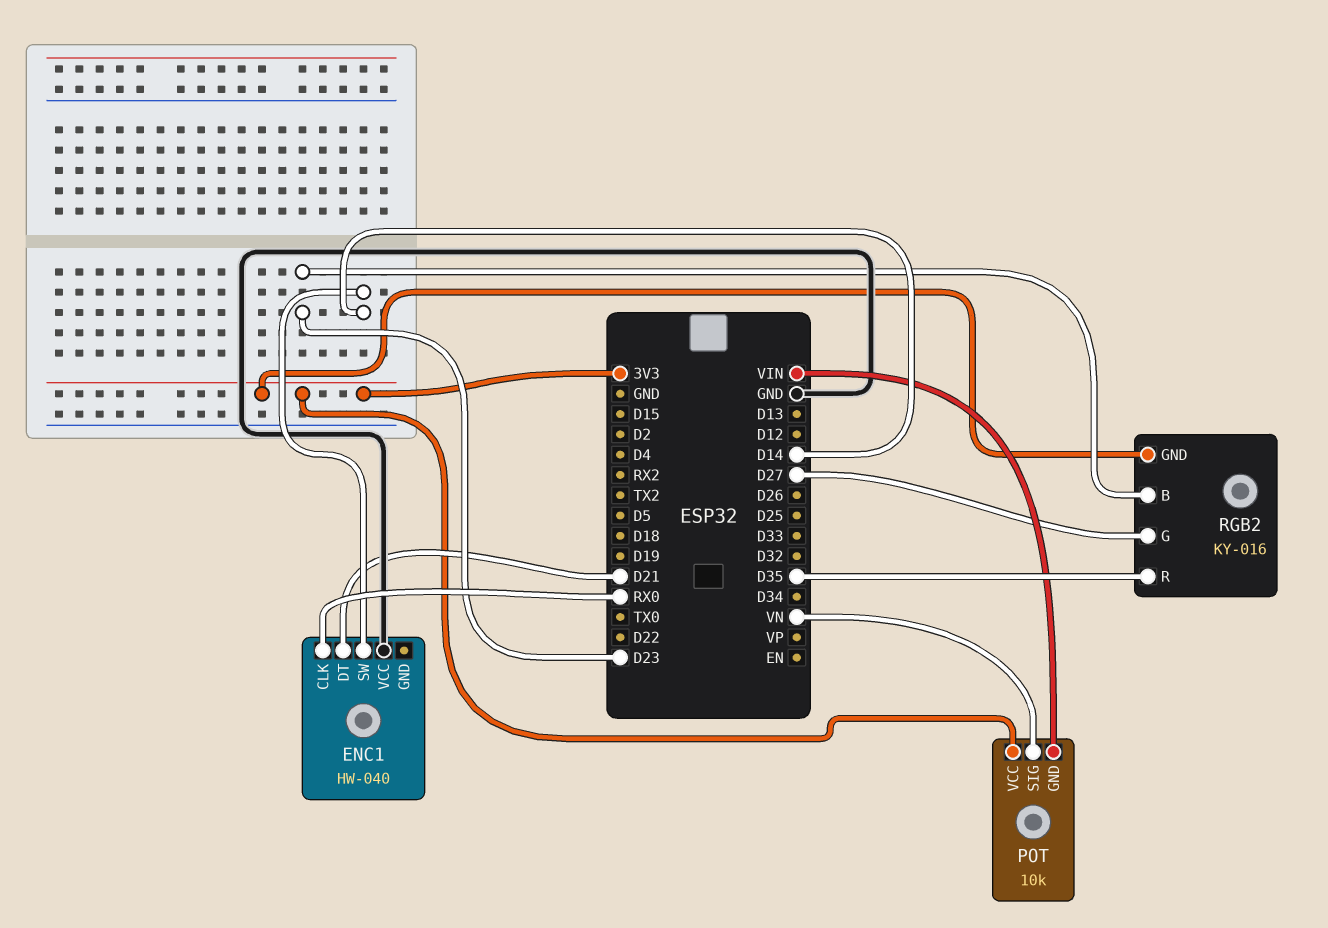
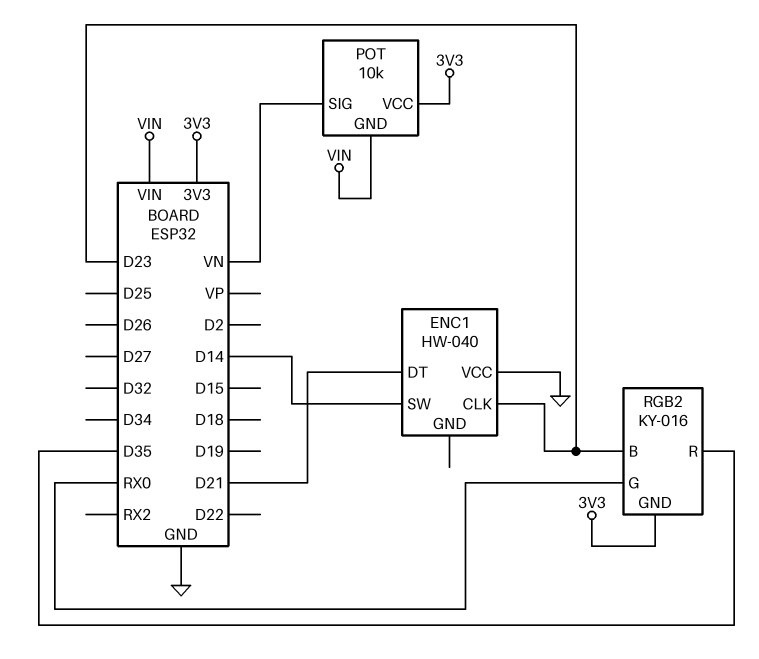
ENC1 pin CLK: RX0 -> D23
RGB2 pin G: D27 -> RX0

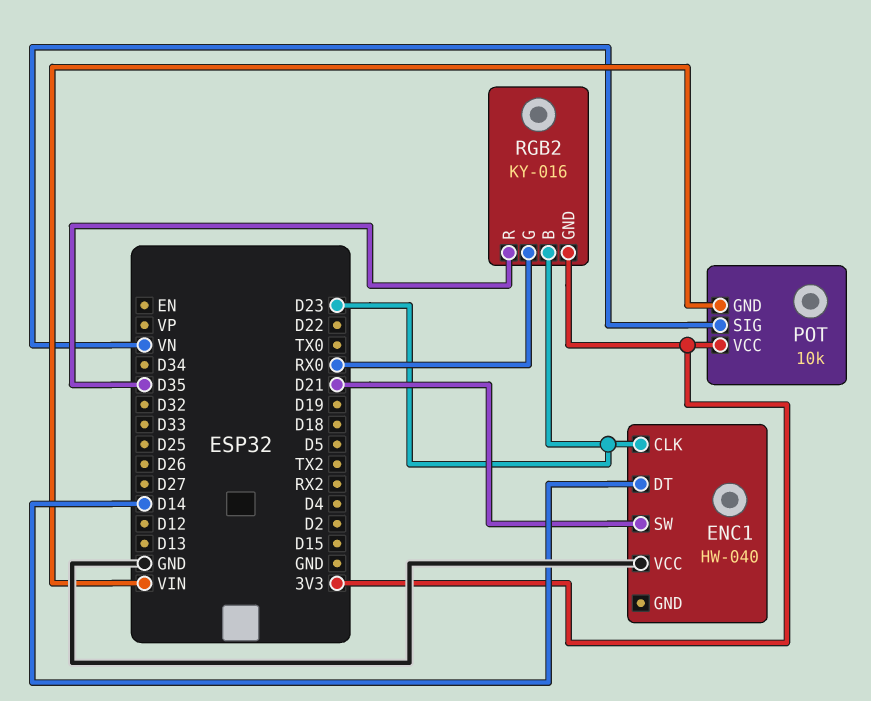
ENC1 pin DT: D21 -> D14
ENC1 pin SW: D14 -> D21

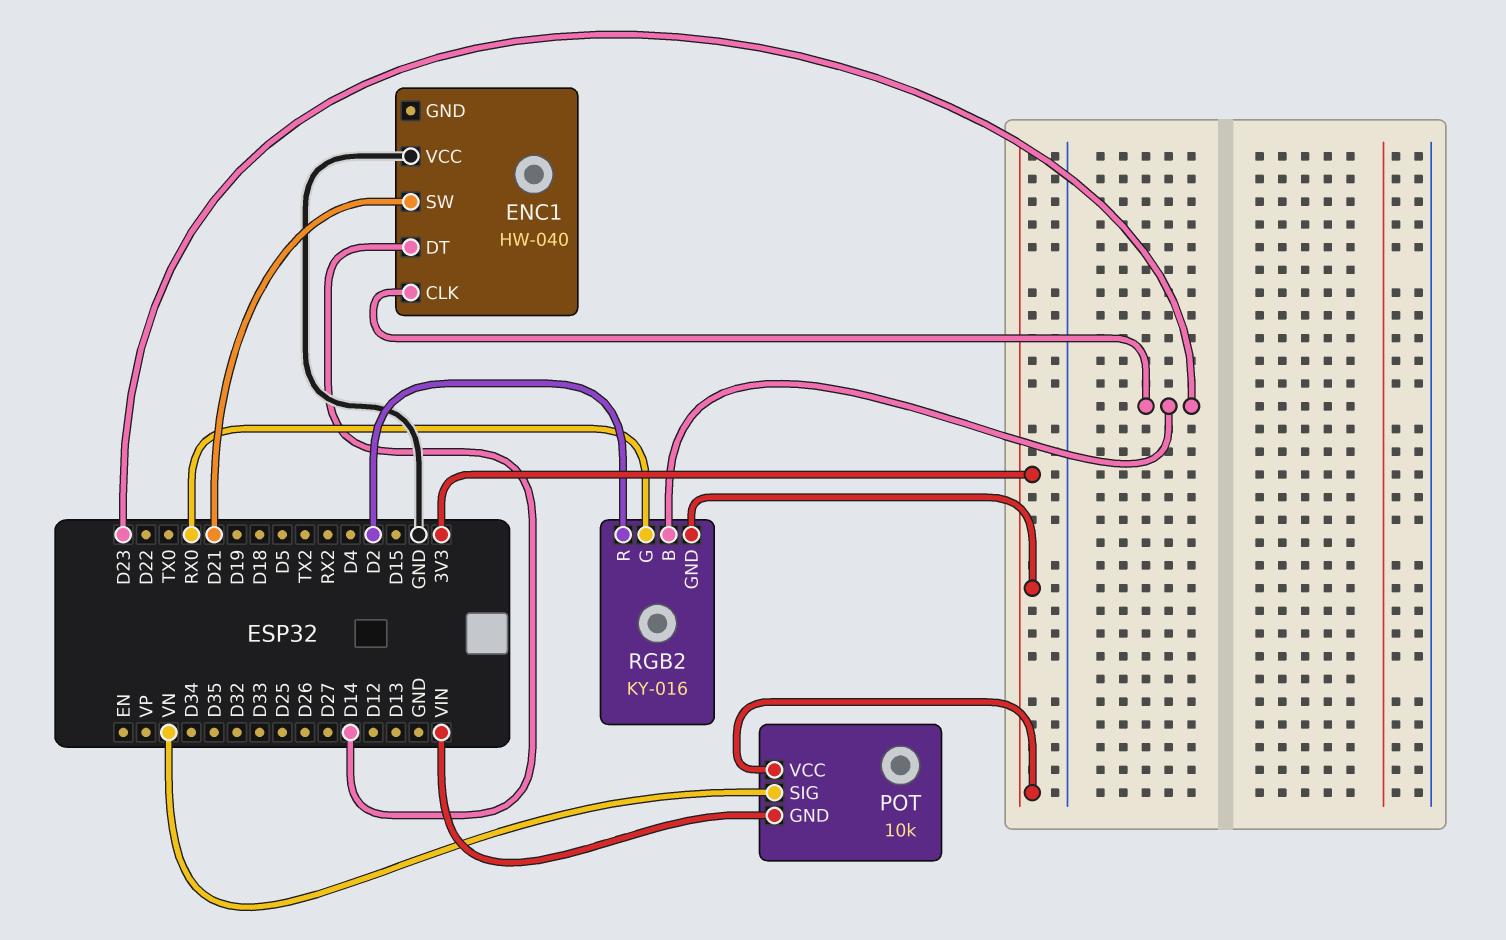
RGB2 pin R: D35 -> D2

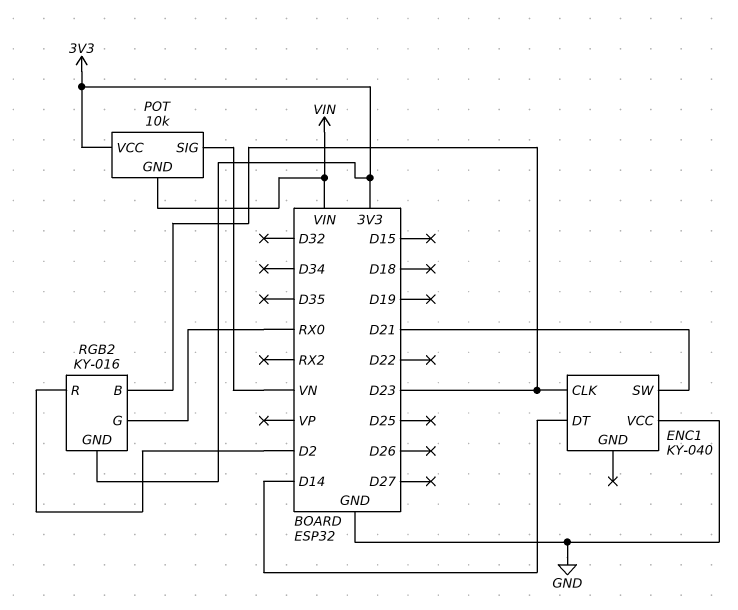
ENC1: HW-040 -> KY-040

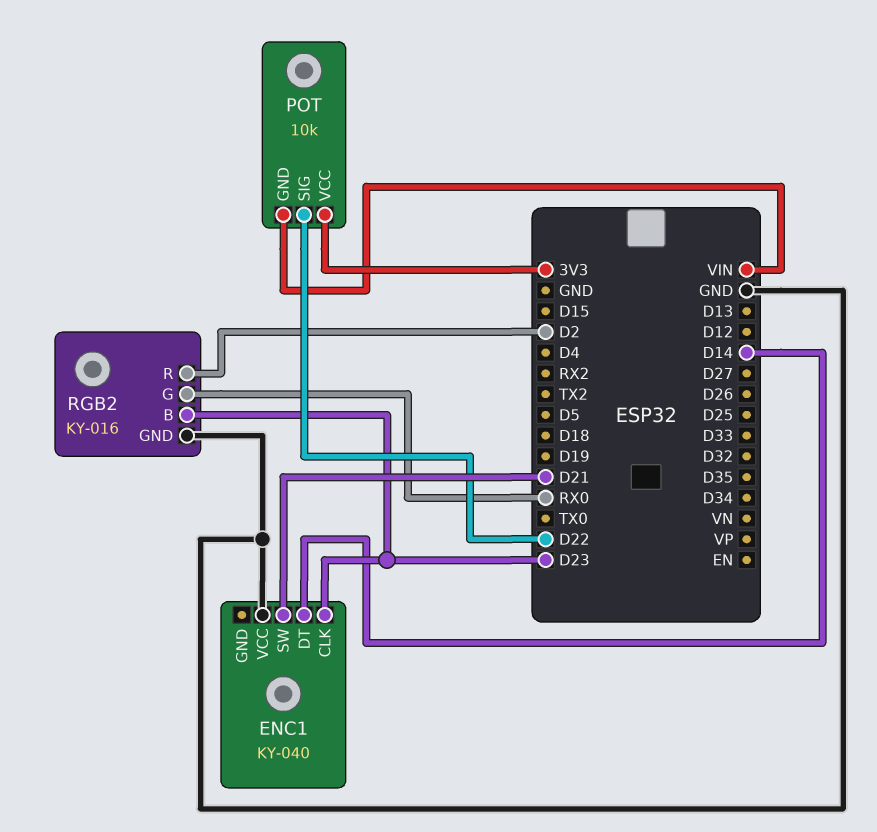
POT pin SIG: VN -> D22
RGB2 pin GND: 3V3 -> GND

